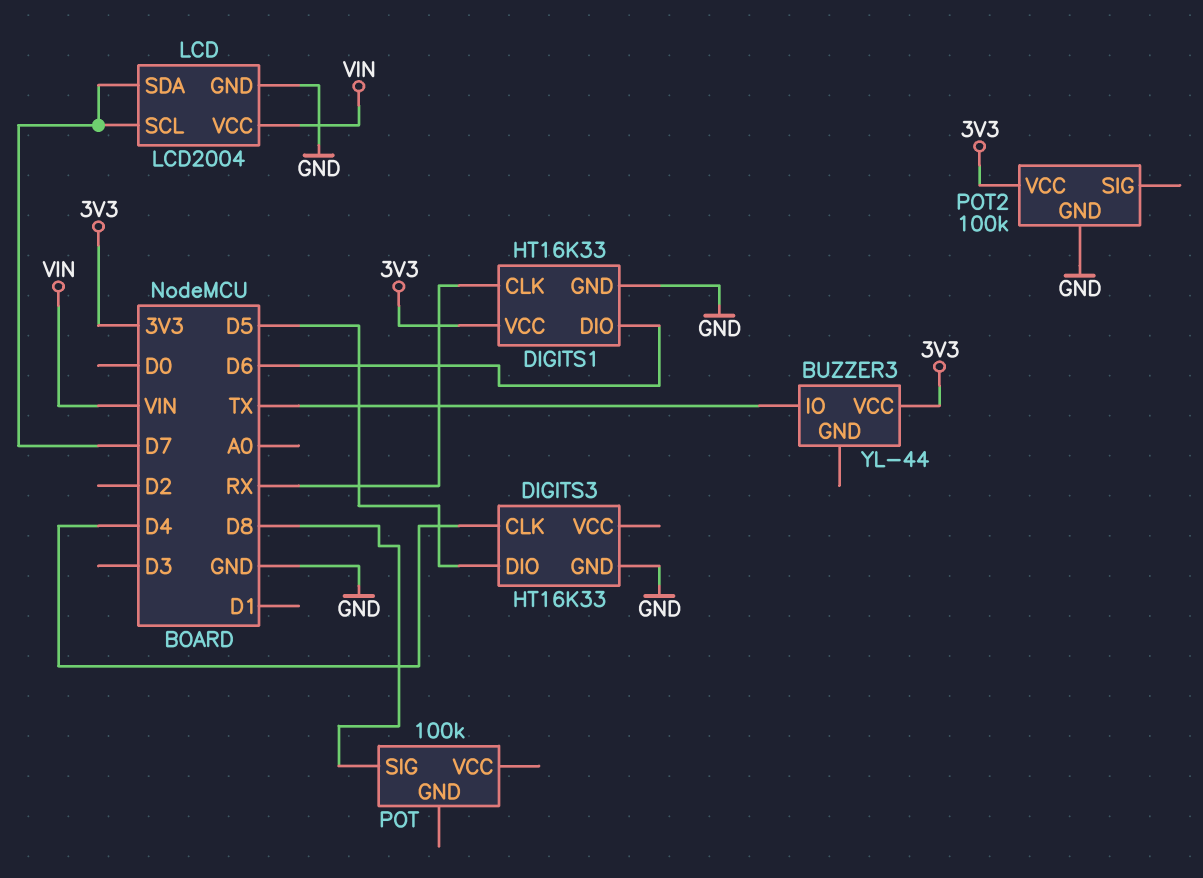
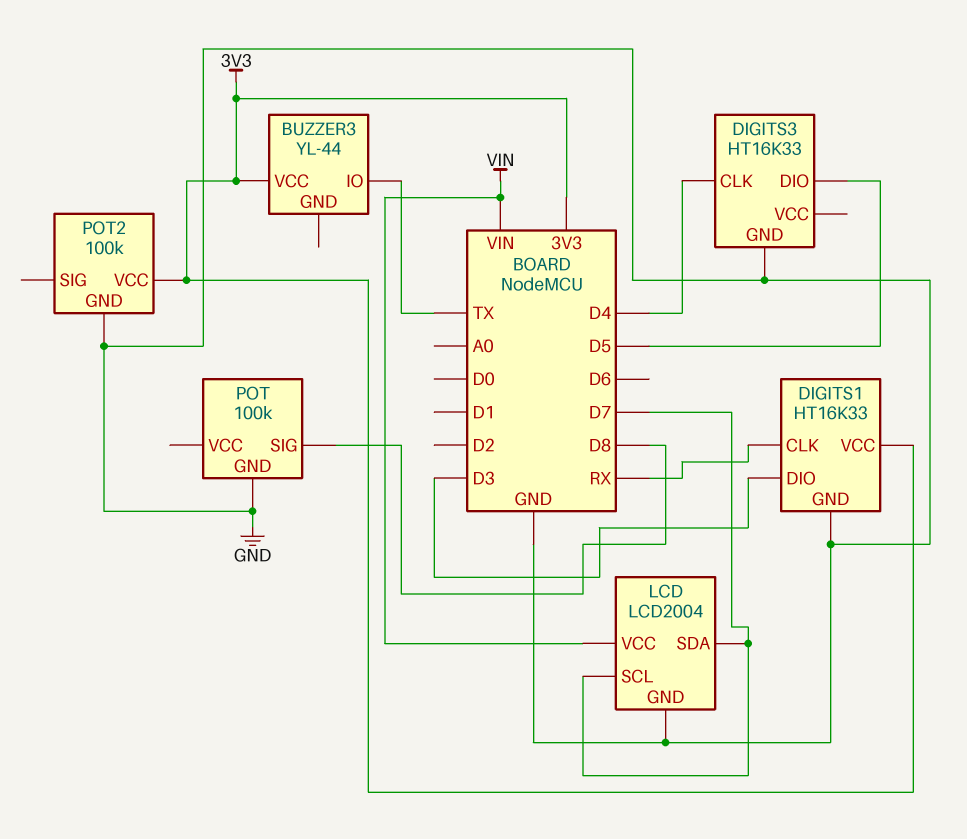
DIGITS1 pin DIO: D6 -> D3
POT pin GND: none -> GND

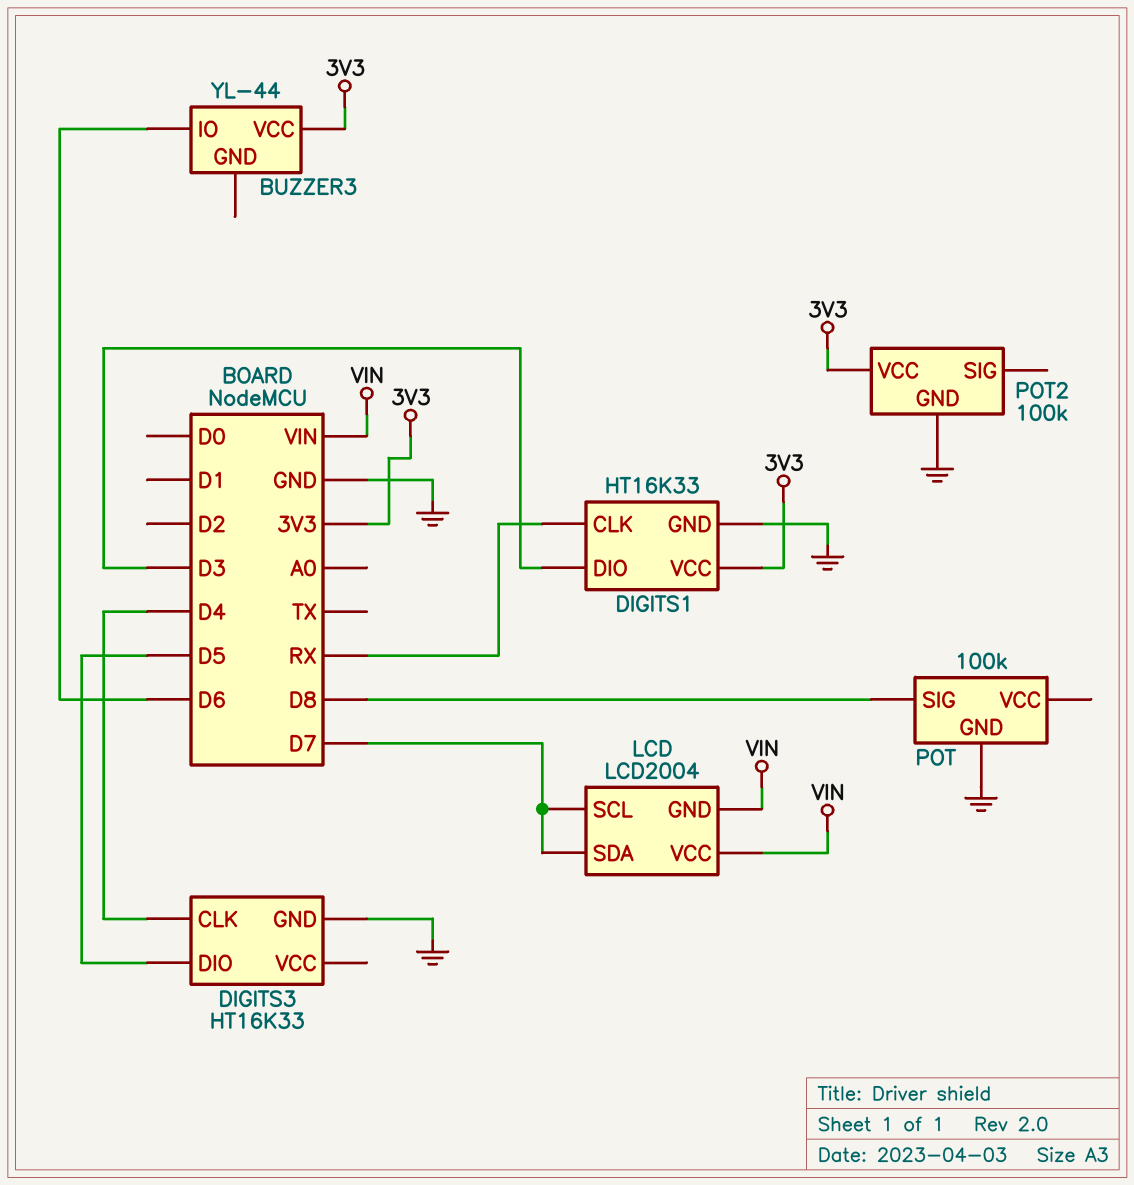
BUZZER3 pin IO: TX -> D6
LCD pin GND: GND -> VIN

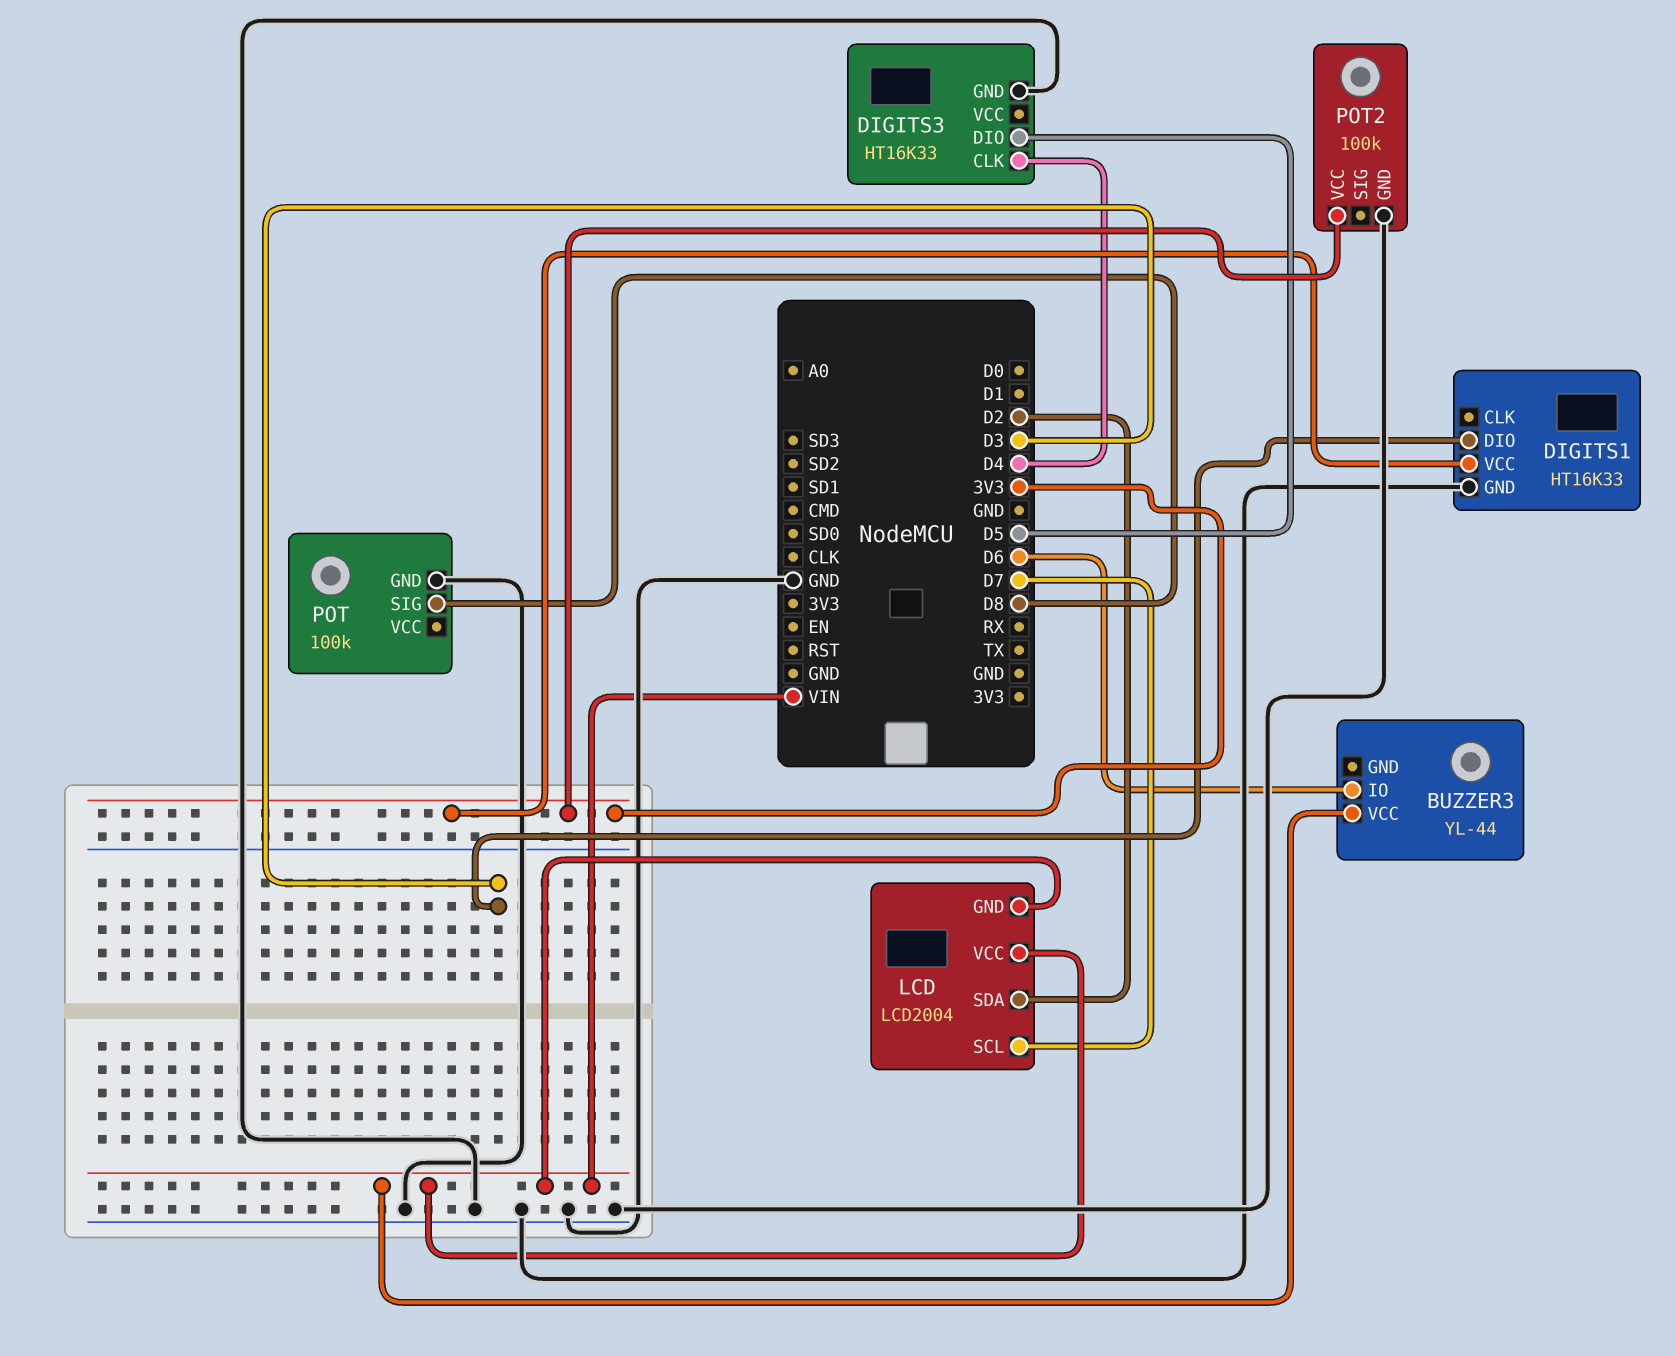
BUZZER3 pin VCC: 3V3 -> VIN
DIGITS1 pin CLK: RX -> none
LCD pin SDA: D7 -> D2

